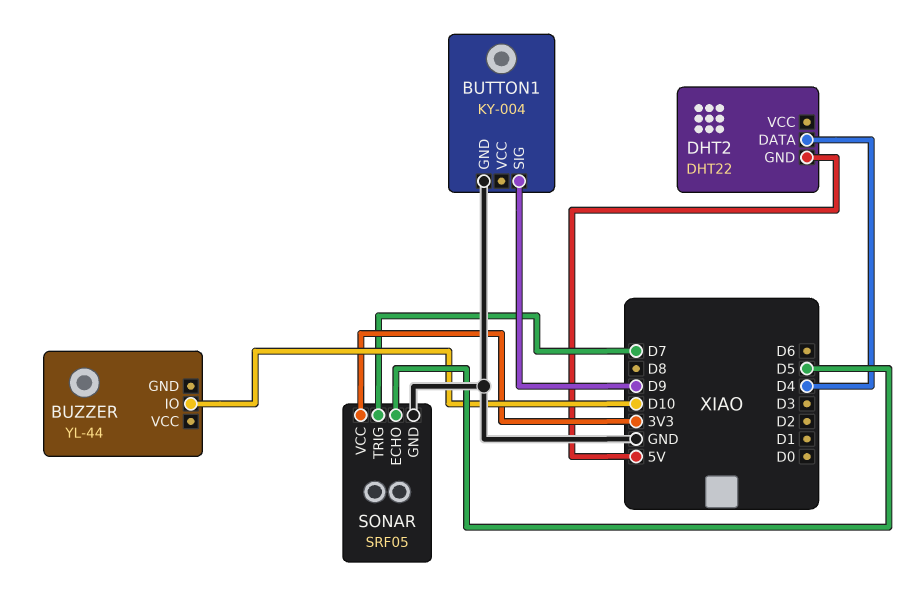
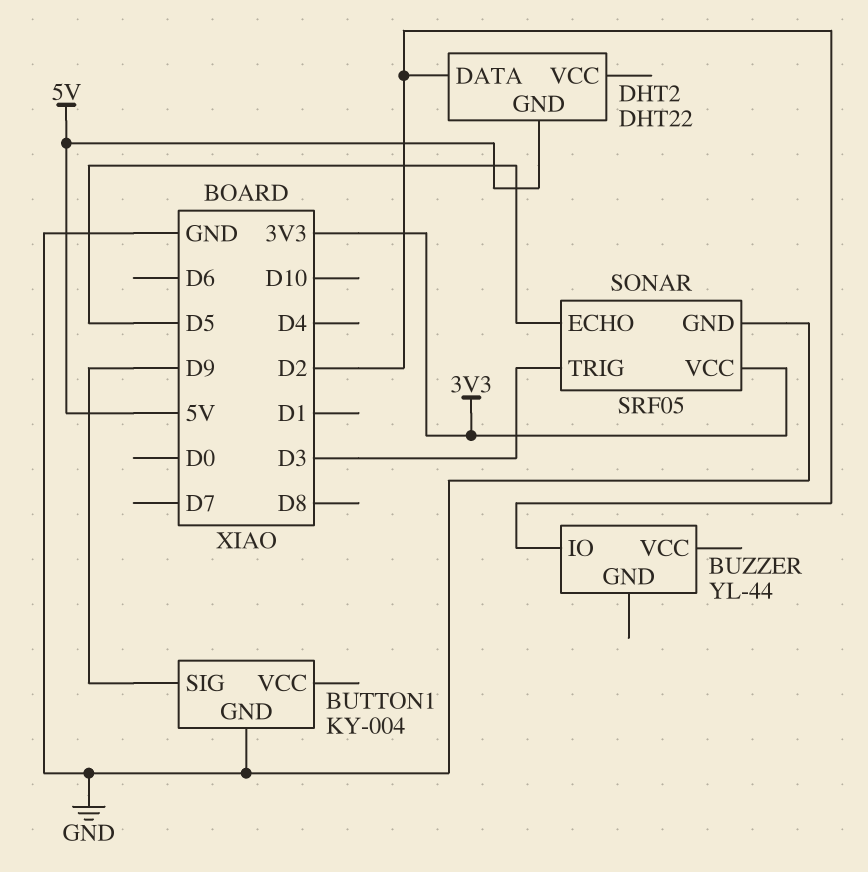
BUZZER pin IO: D10 -> D2
DHT2 pin DATA: D4 -> D2
SONAR pin TRIG: D7 -> D3

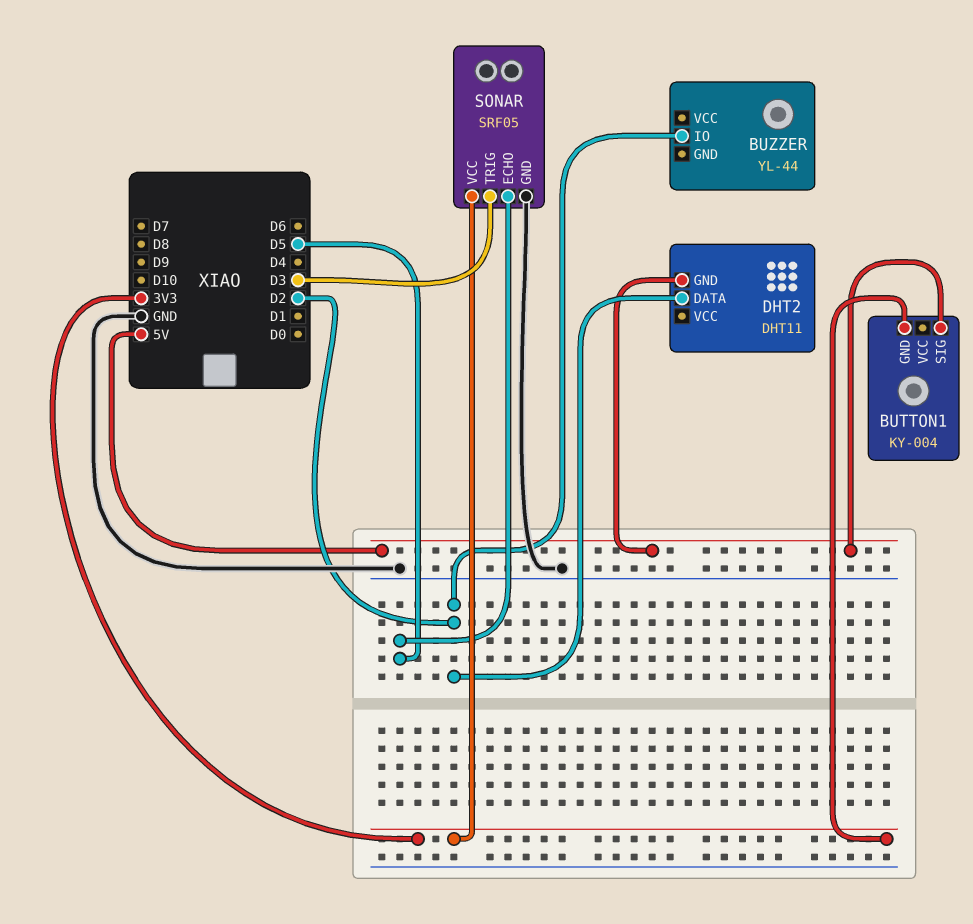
BUTTON1 pin GND: GND -> 3V3
BUTTON1 pin SIG: D9 -> 5V
DHT2: DHT22 -> DHT11

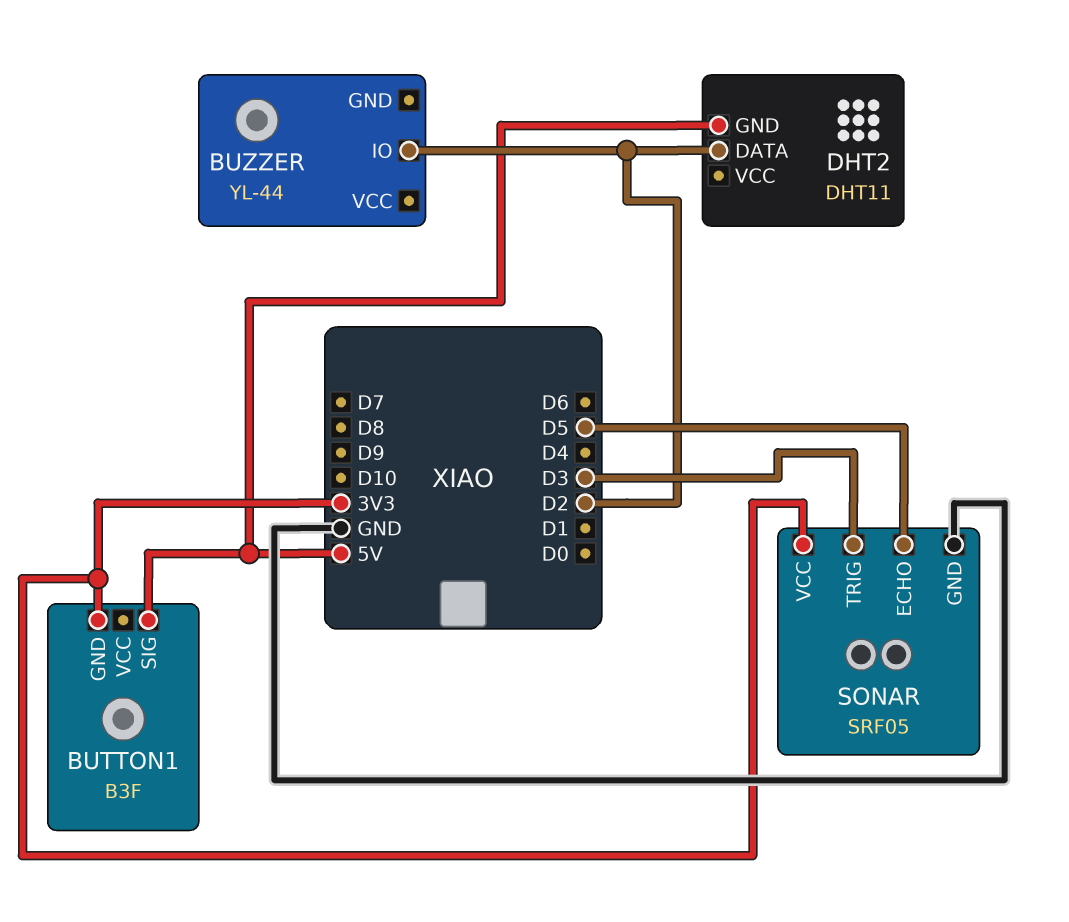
BUTTON1: KY-004 -> B3F

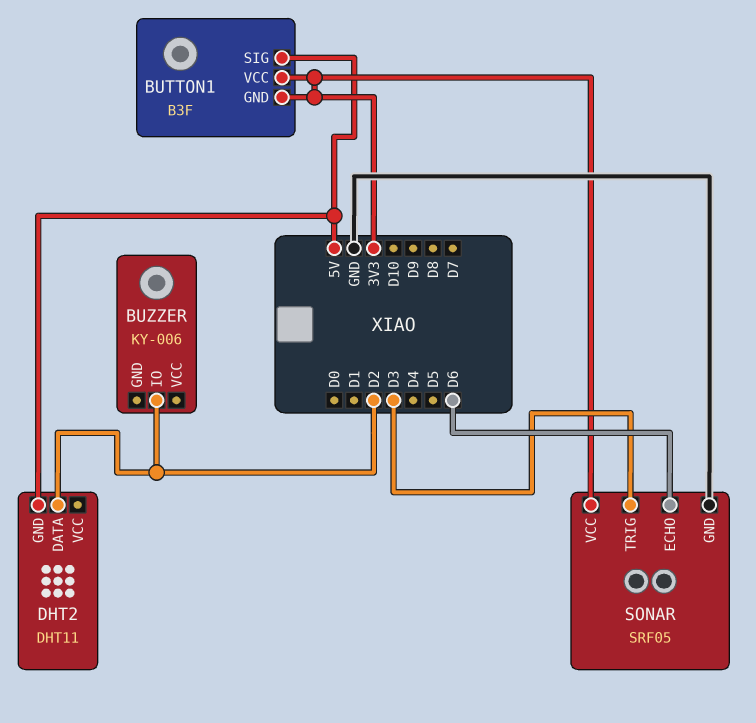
BUTTON1 pin VCC: none -> 3V3
BUZZER: YL-44 -> KY-006
SONAR pin ECHO: D5 -> D6

